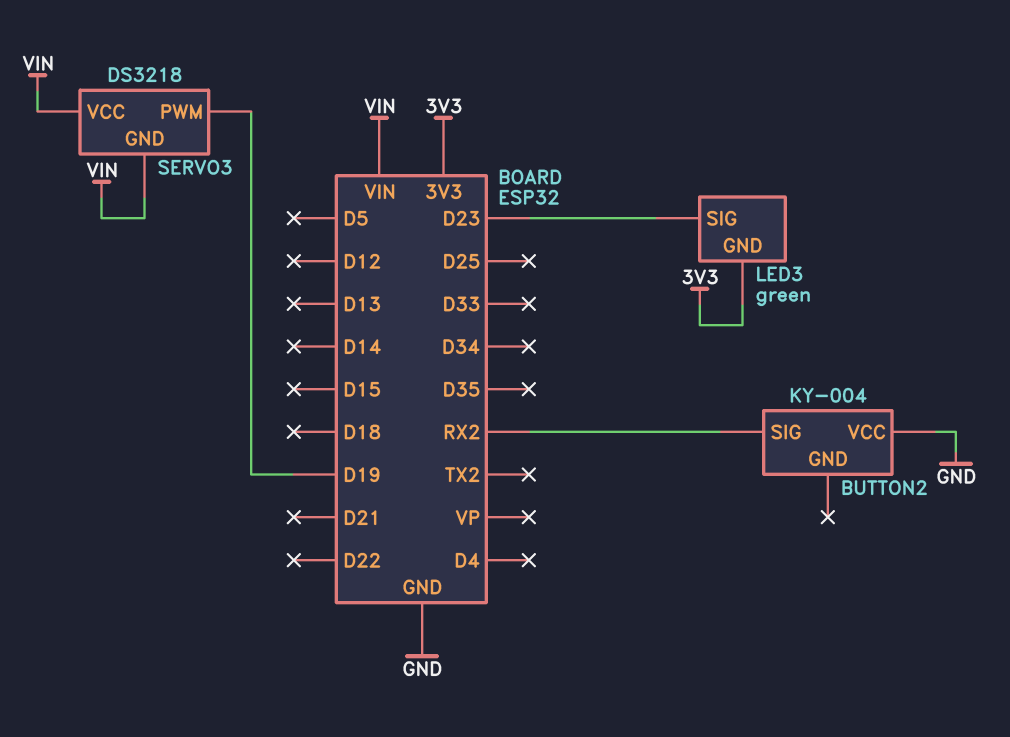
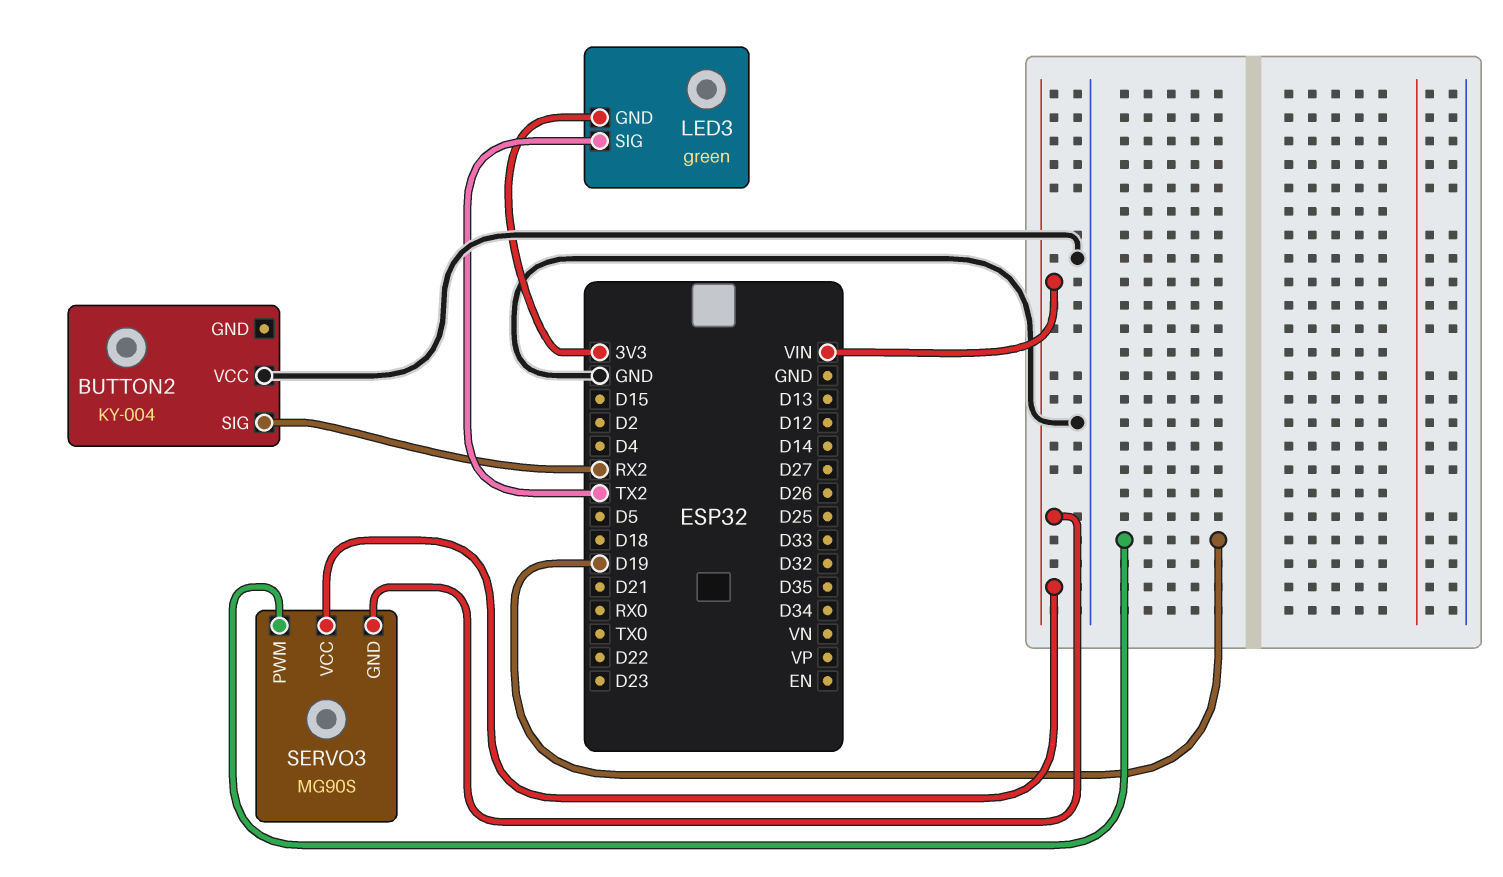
LED3 pin SIG: D23 -> TX2
SERVO3: DS3218 -> MG90S

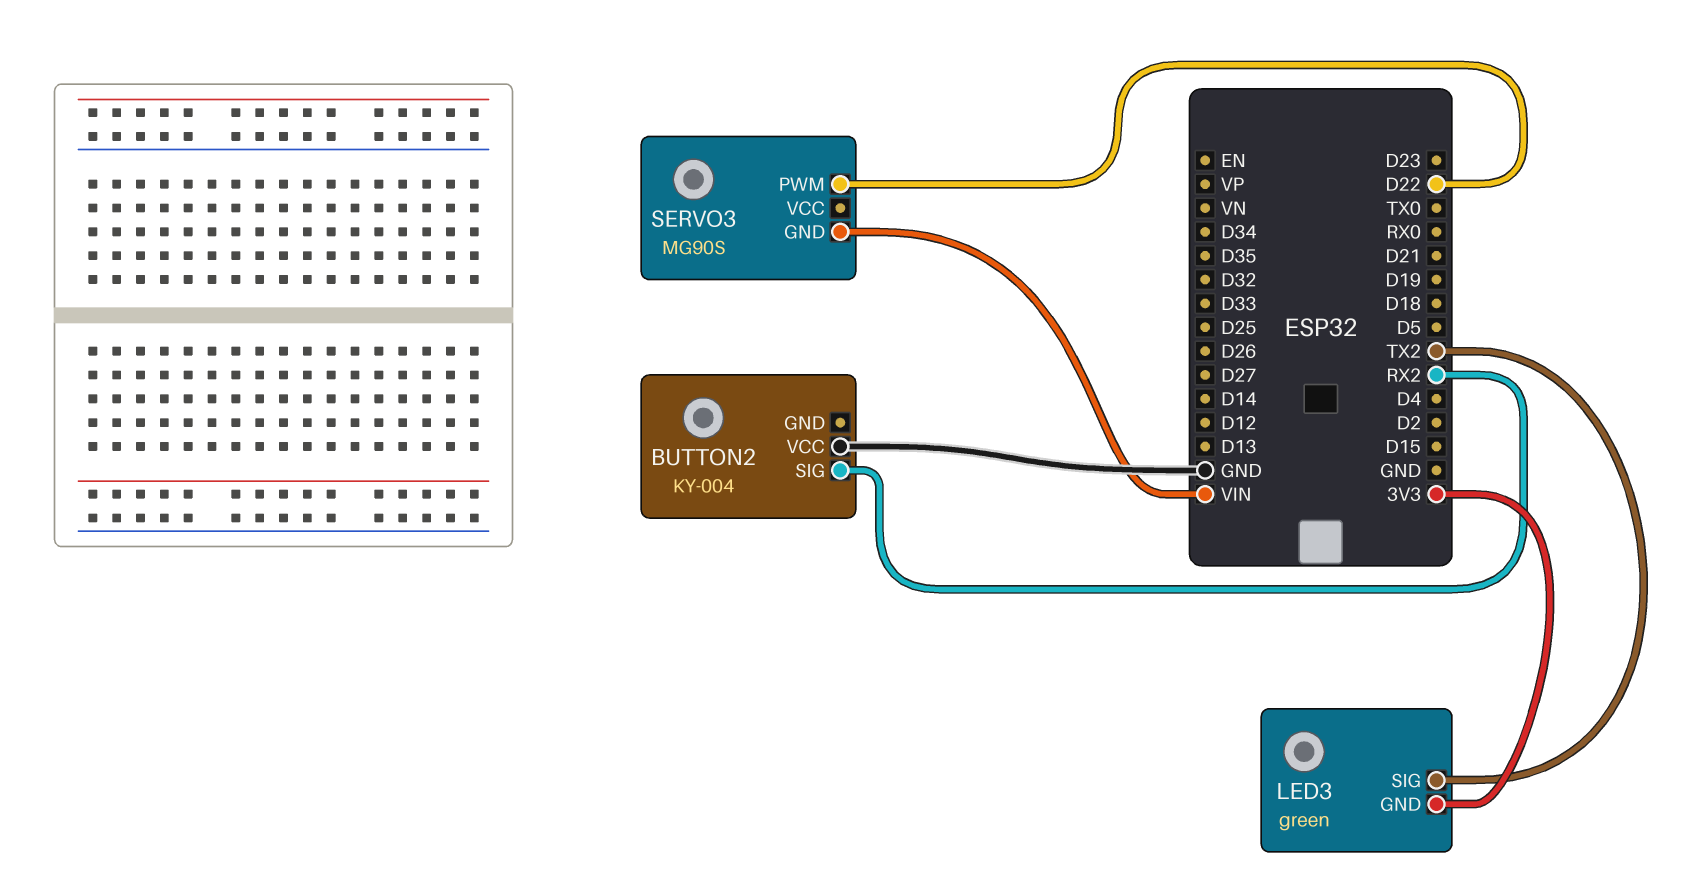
SERVO3 pin PWM: D19 -> D22
SERVO3 pin VCC: VIN -> none

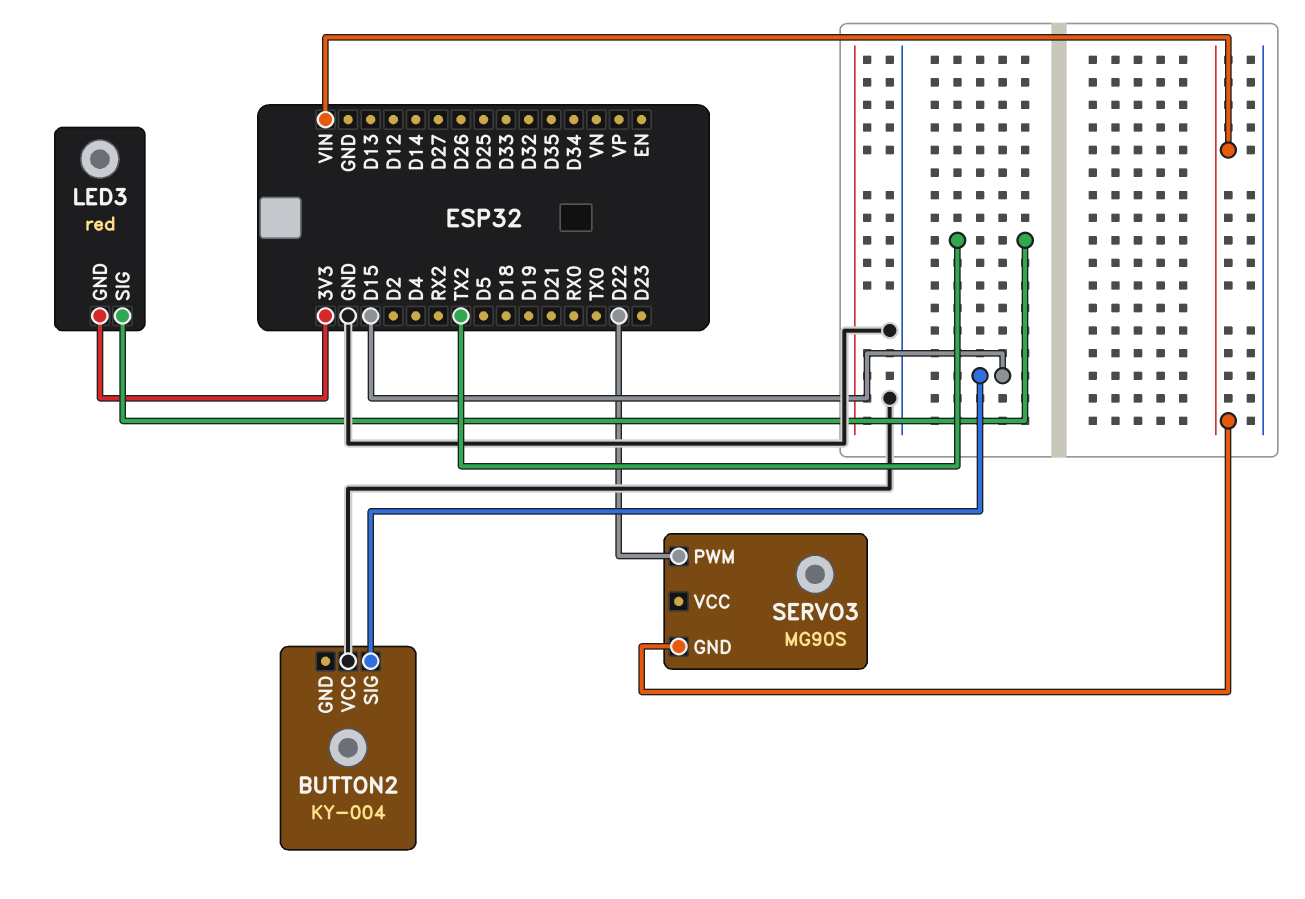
BUTTON2 pin SIG: RX2 -> D15
LED3: green -> red

